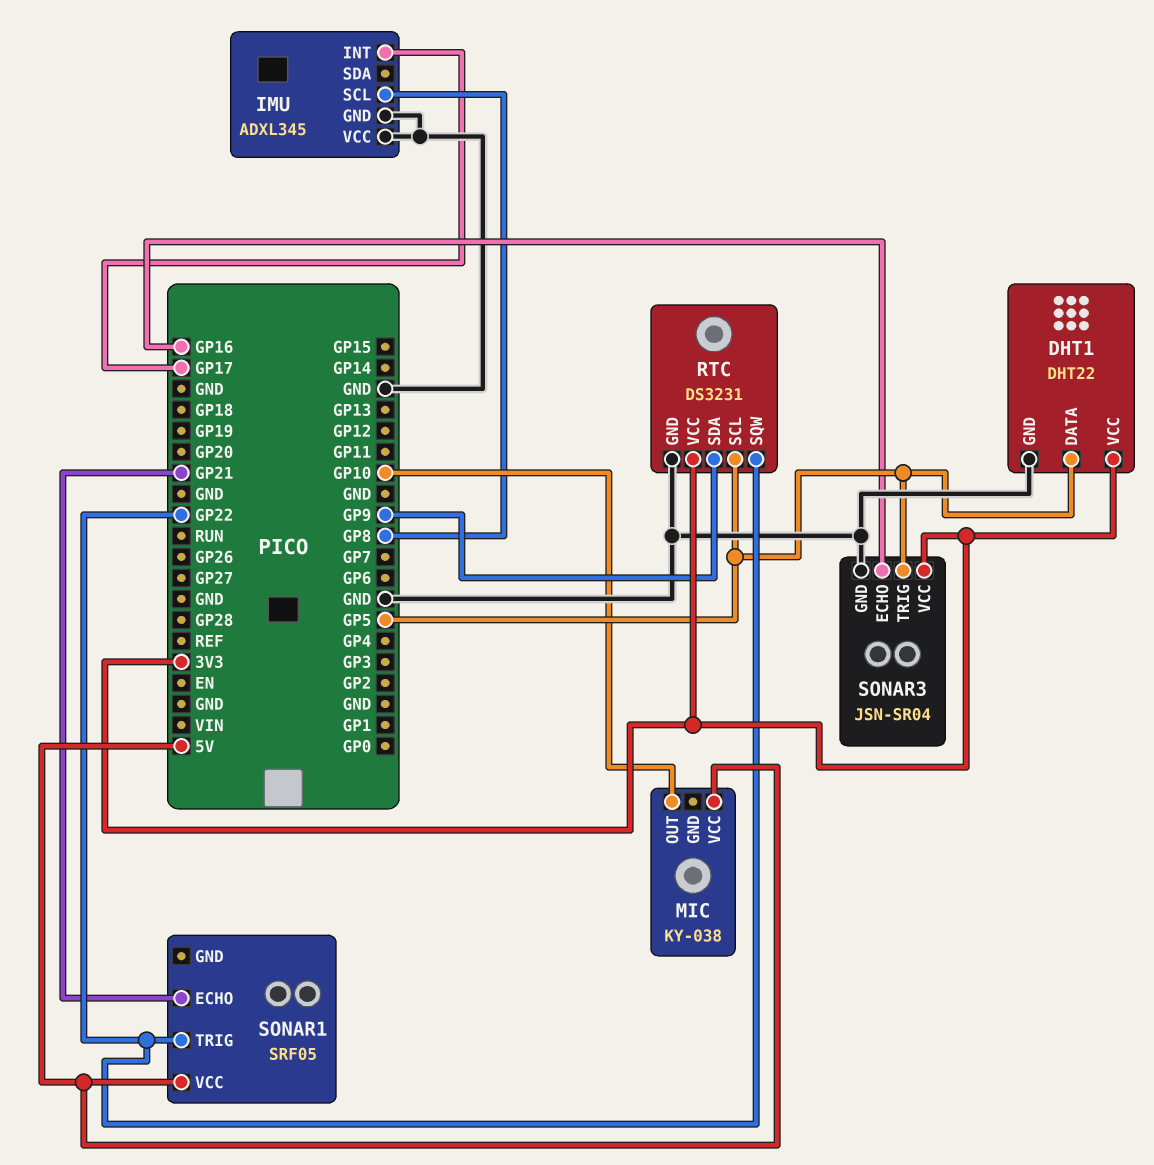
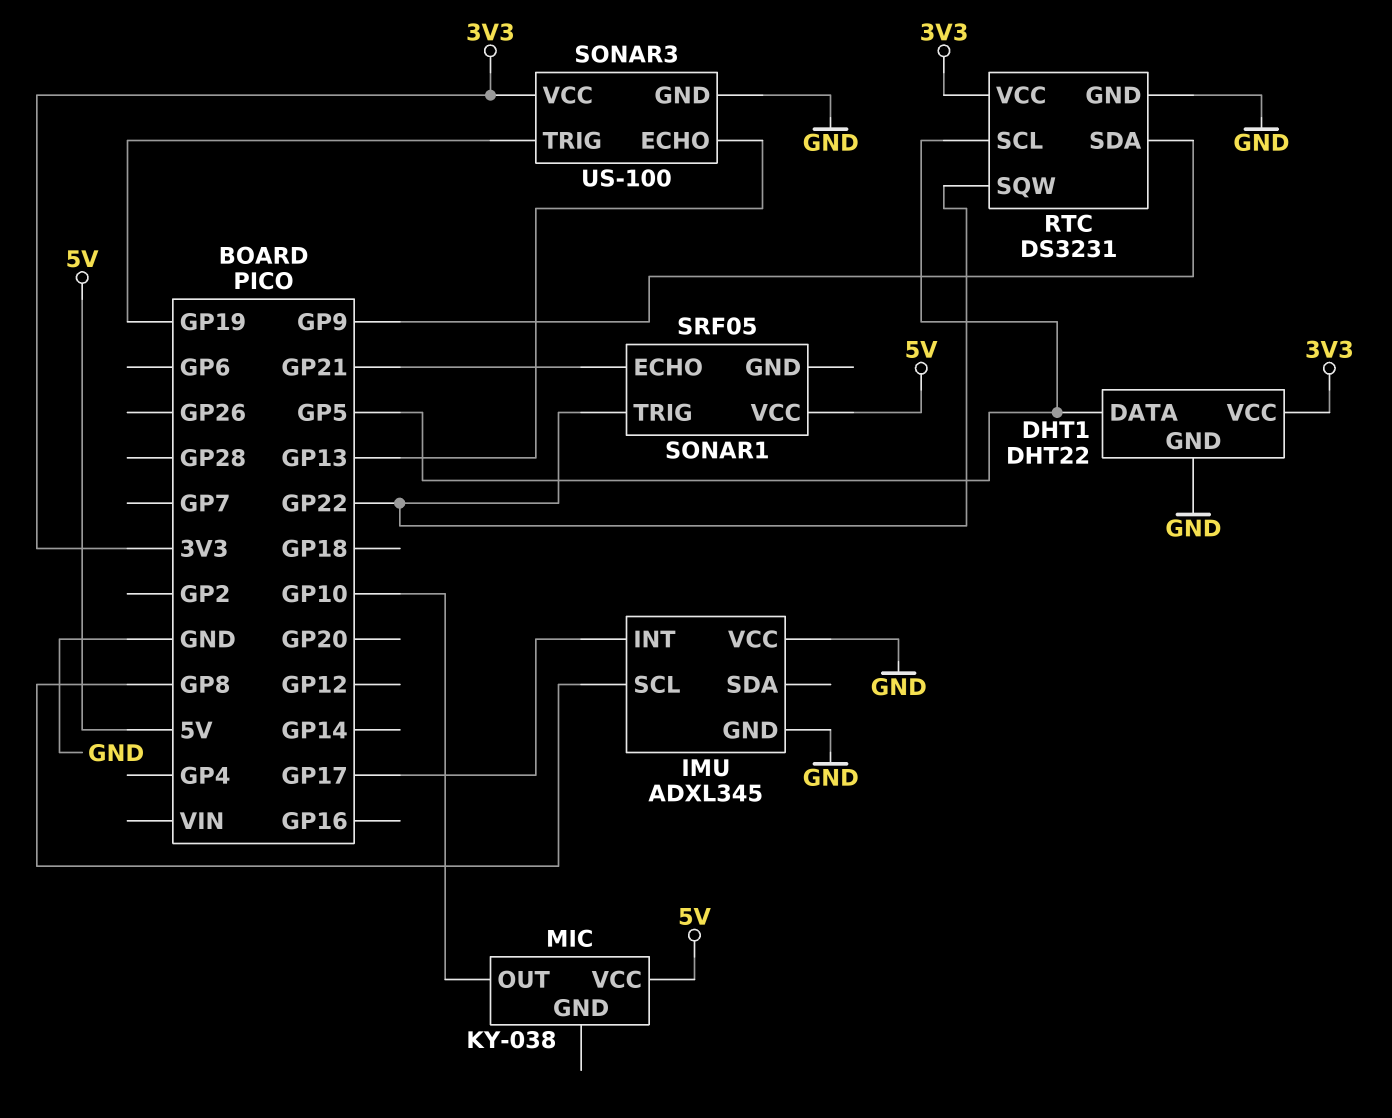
SONAR3: JSN-SR04 -> US-100
SONAR3 pin ECHO: GP16 -> GP13
SONAR3 pin TRIG: GP5 -> GP19

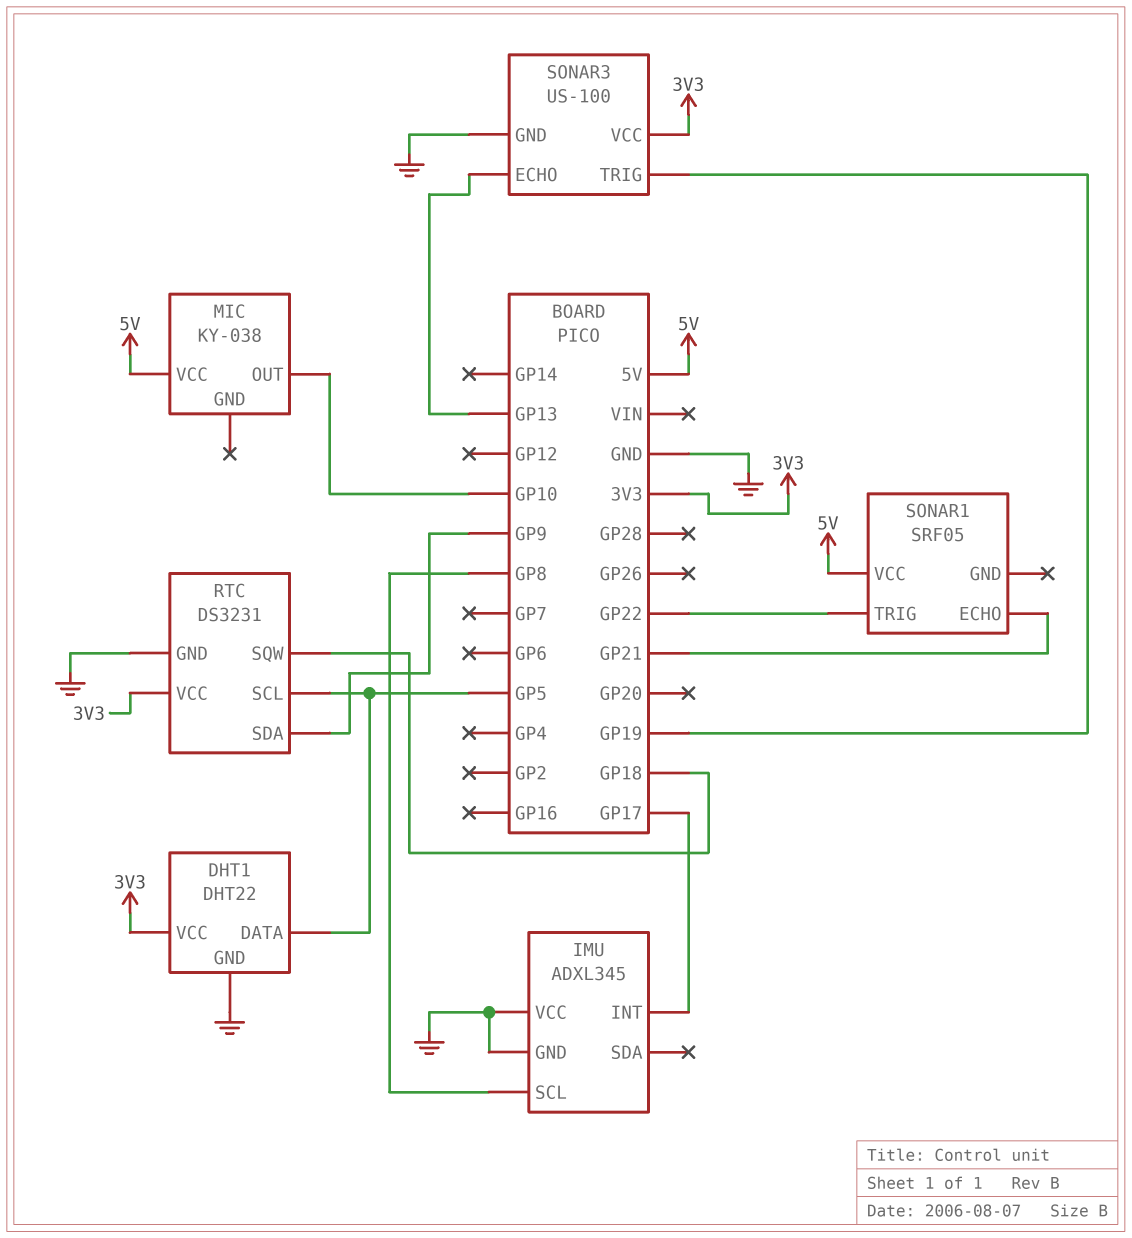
RTC pin SQW: GP22 -> GP18

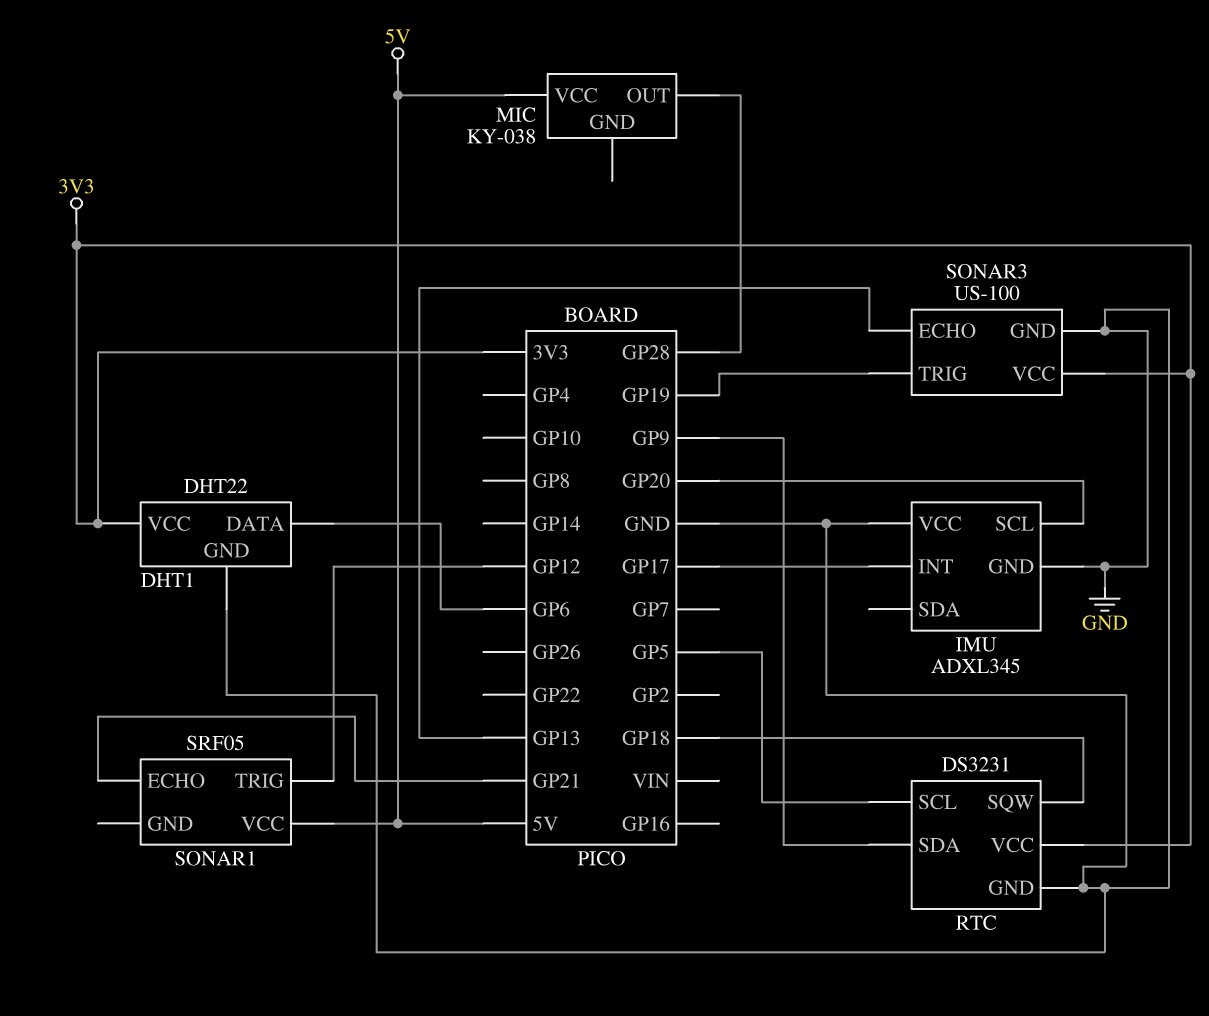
DHT1 pin DATA: GP5 -> GP6
IMU pin SCL: GP8 -> GP20
MIC pin OUT: GP10 -> GP28
SONAR1 pin TRIG: GP22 -> GP12

